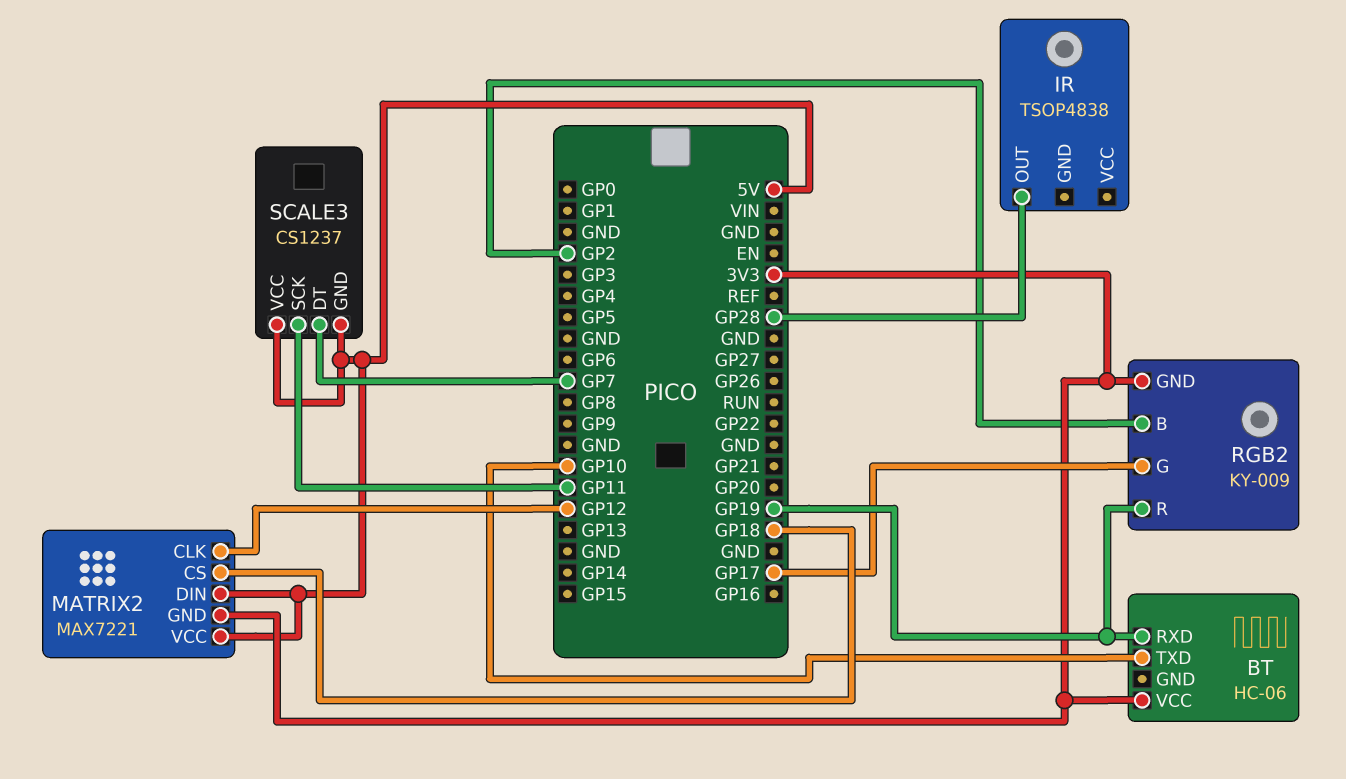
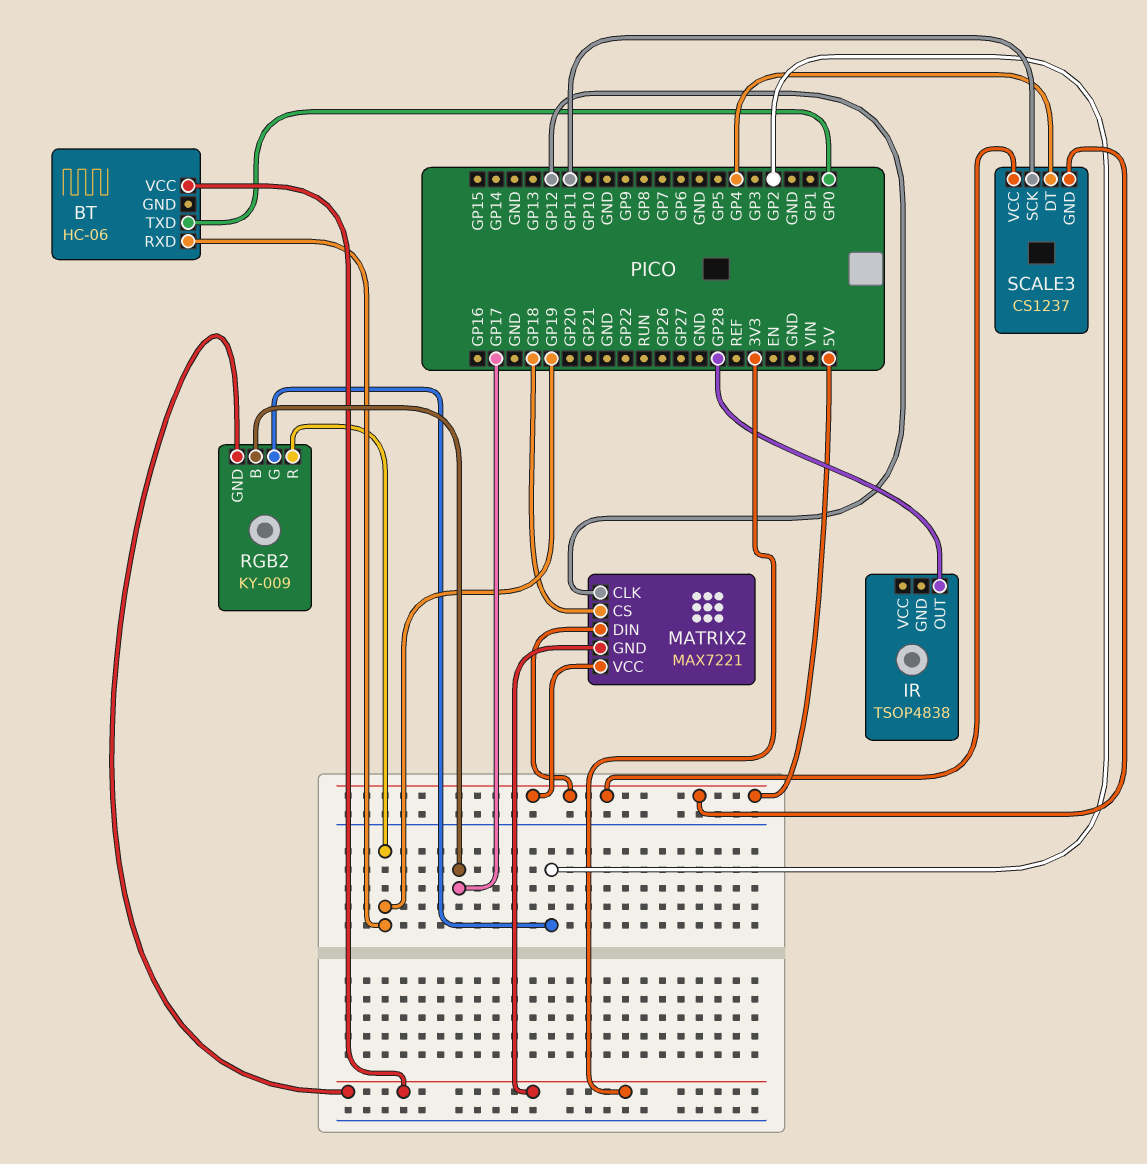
BT pin TXD: GP10 -> GP0
RGB2 pin B: GP2 -> GP17
RGB2 pin G: GP17 -> GP2
SCALE3 pin DT: GP7 -> GP4

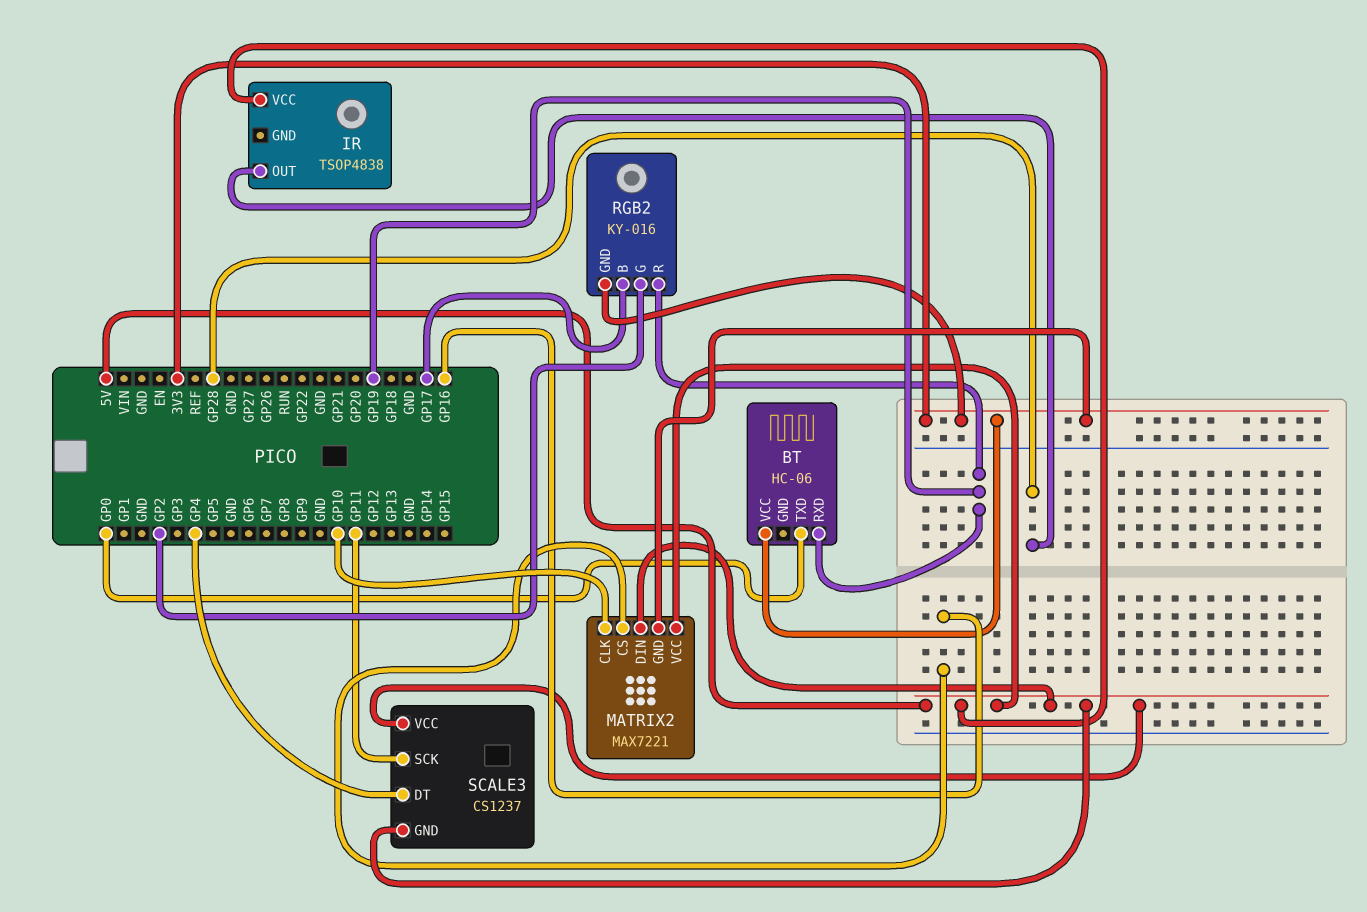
IR pin VCC: none -> 5V
MATRIX2 pin CLK: GP12 -> GP10
MATRIX2 pin CS: GP18 -> GP16
RGB2: KY-009 -> KY-016

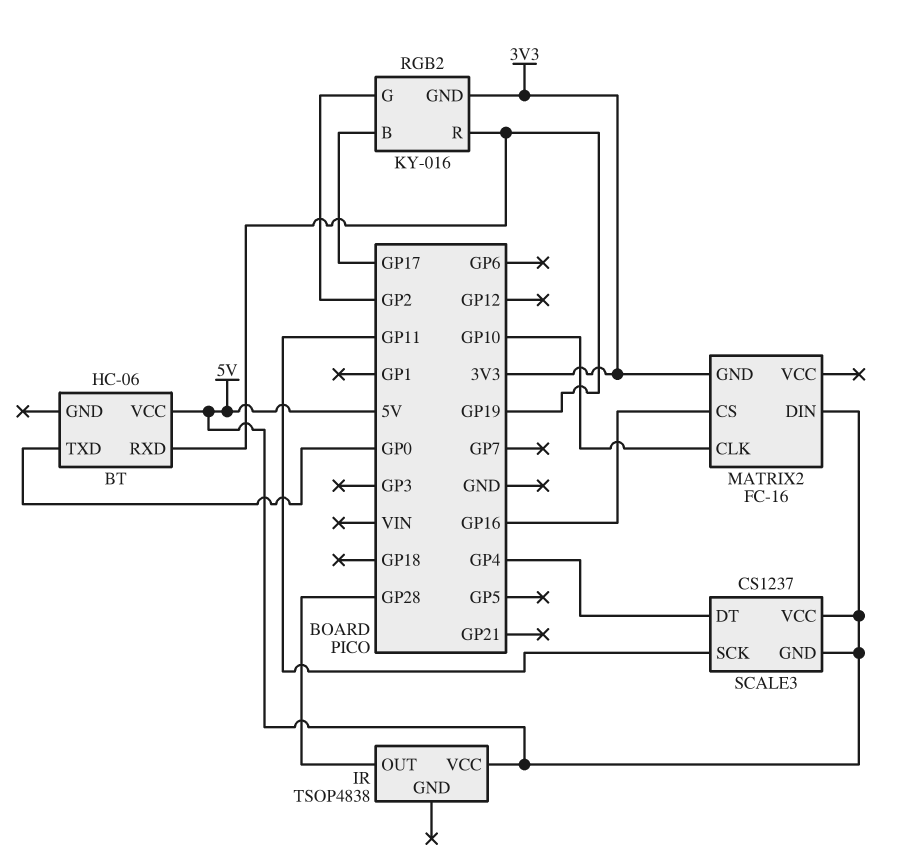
BT pin VCC: 3V3 -> 5V
MATRIX2: MAX7221 -> FC-16
MATRIX2 pin VCC: 5V -> none

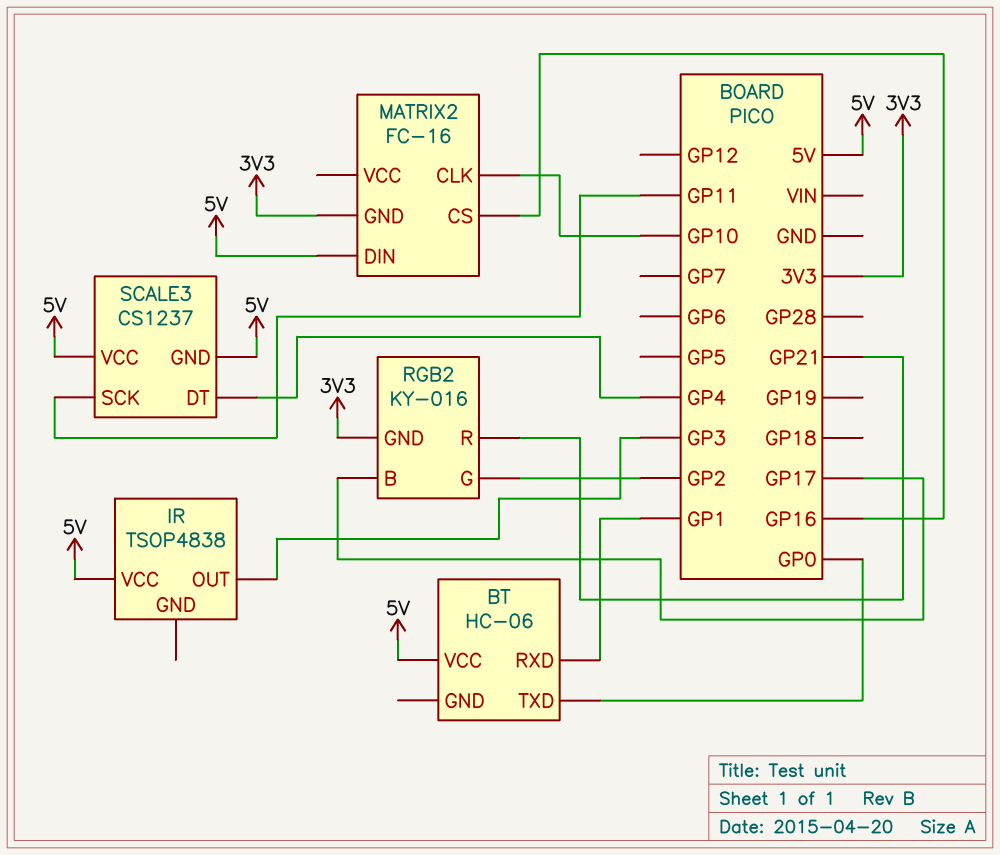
BT pin RXD: GP19 -> GP1
IR pin OUT: GP28 -> GP3
RGB2 pin R: GP19 -> GP21

